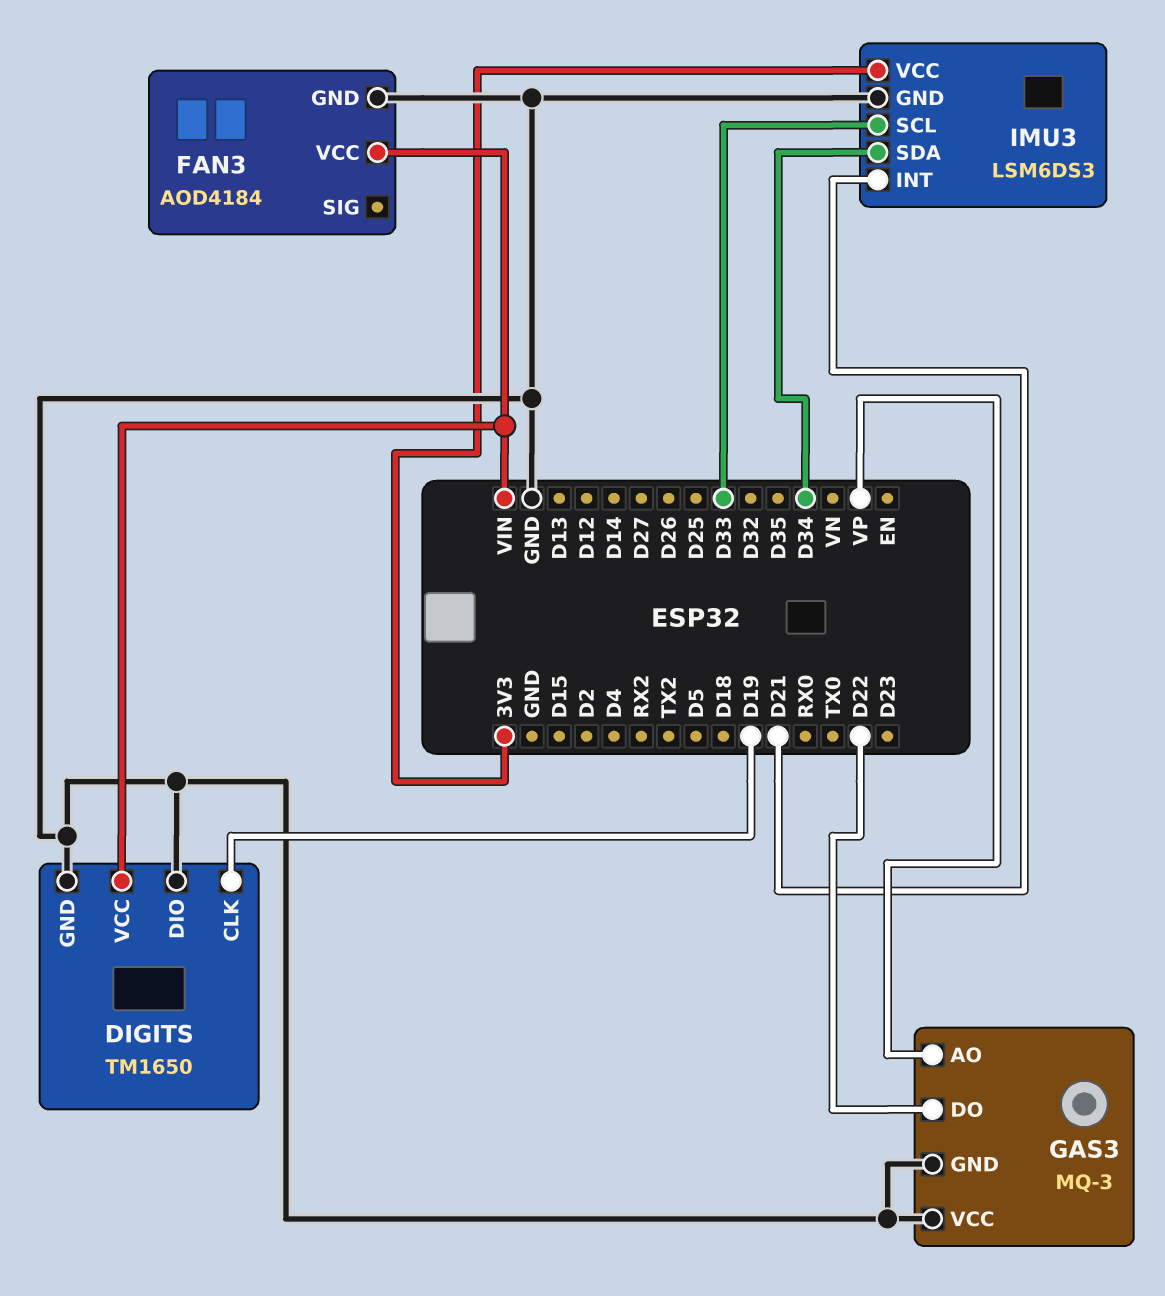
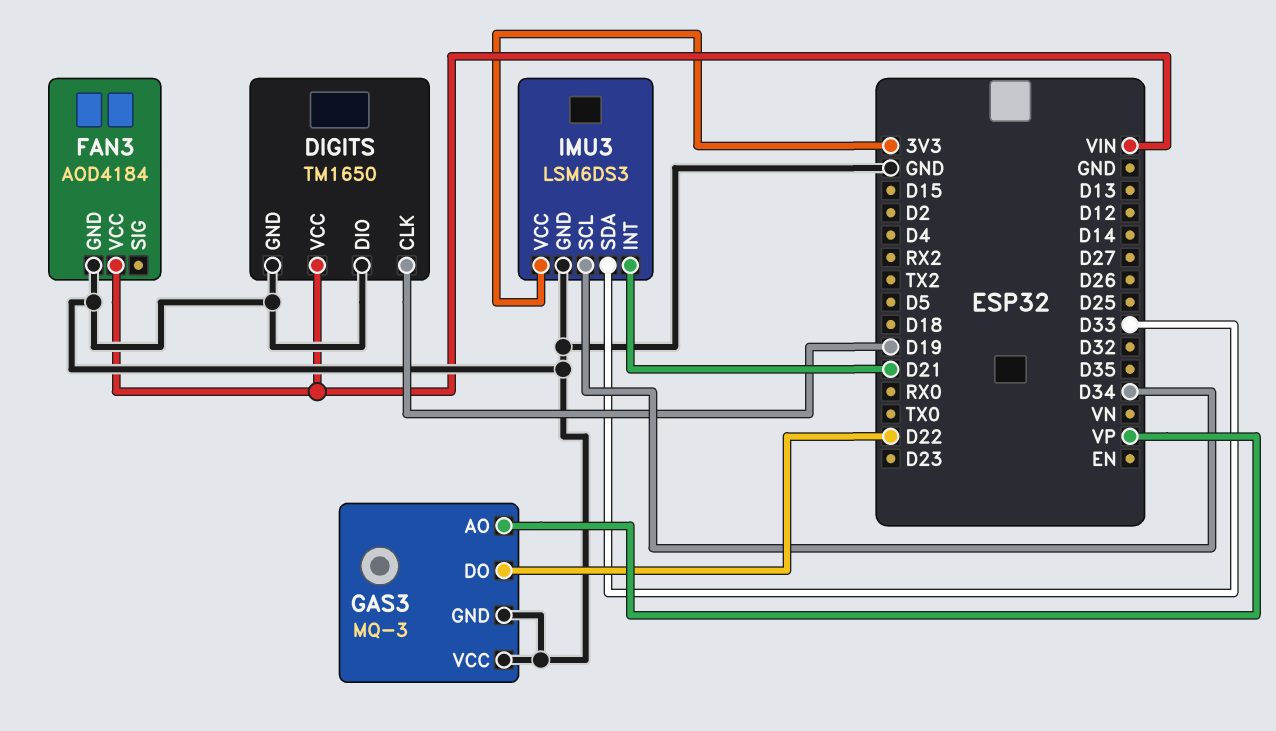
IMU3 pin SCL: D33 -> D34
IMU3 pin SDA: D34 -> D33

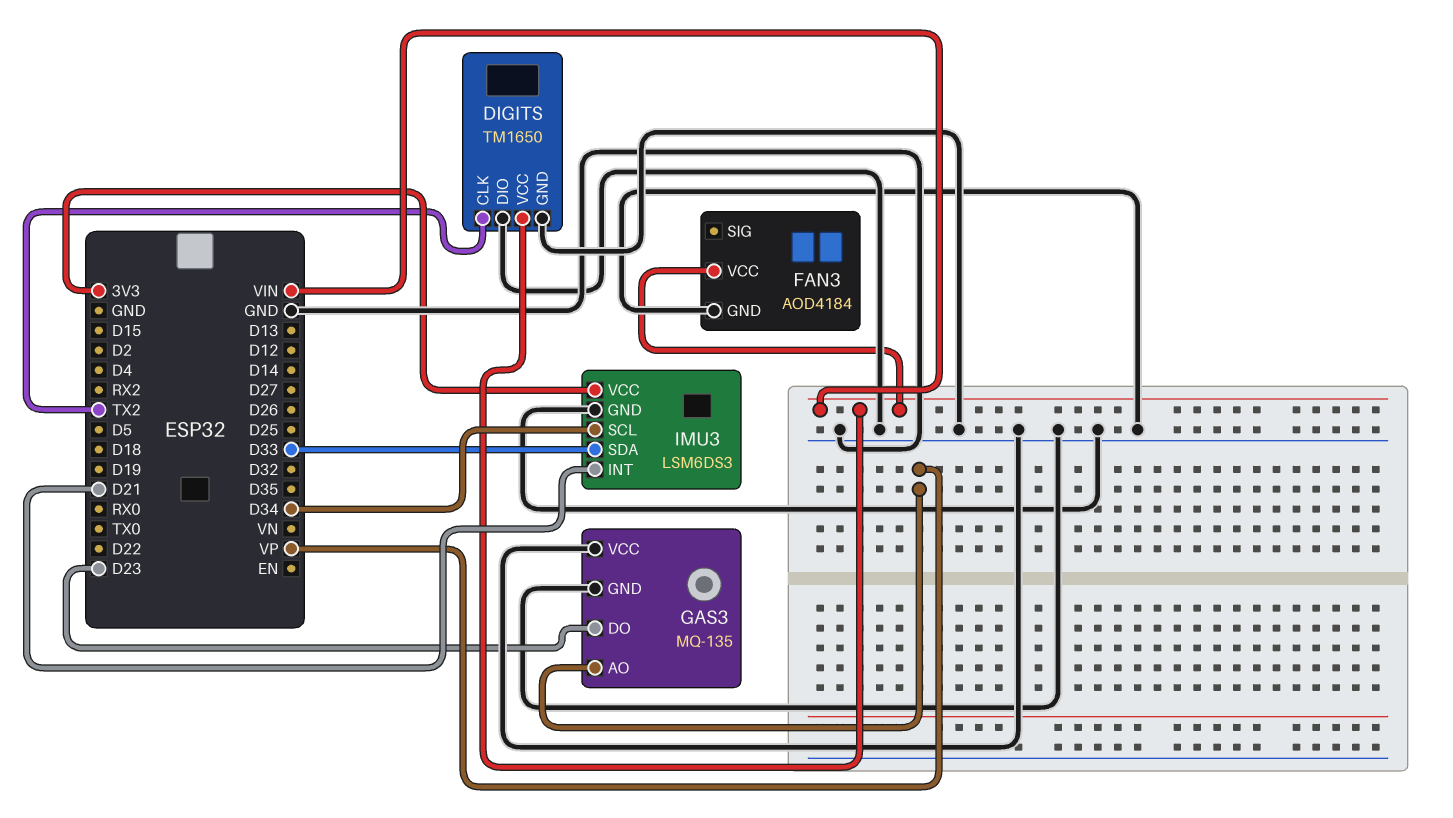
DIGITS pin CLK: D19 -> TX2
GAS3: MQ-3 -> MQ-135
GAS3 pin DO: D22 -> D23

